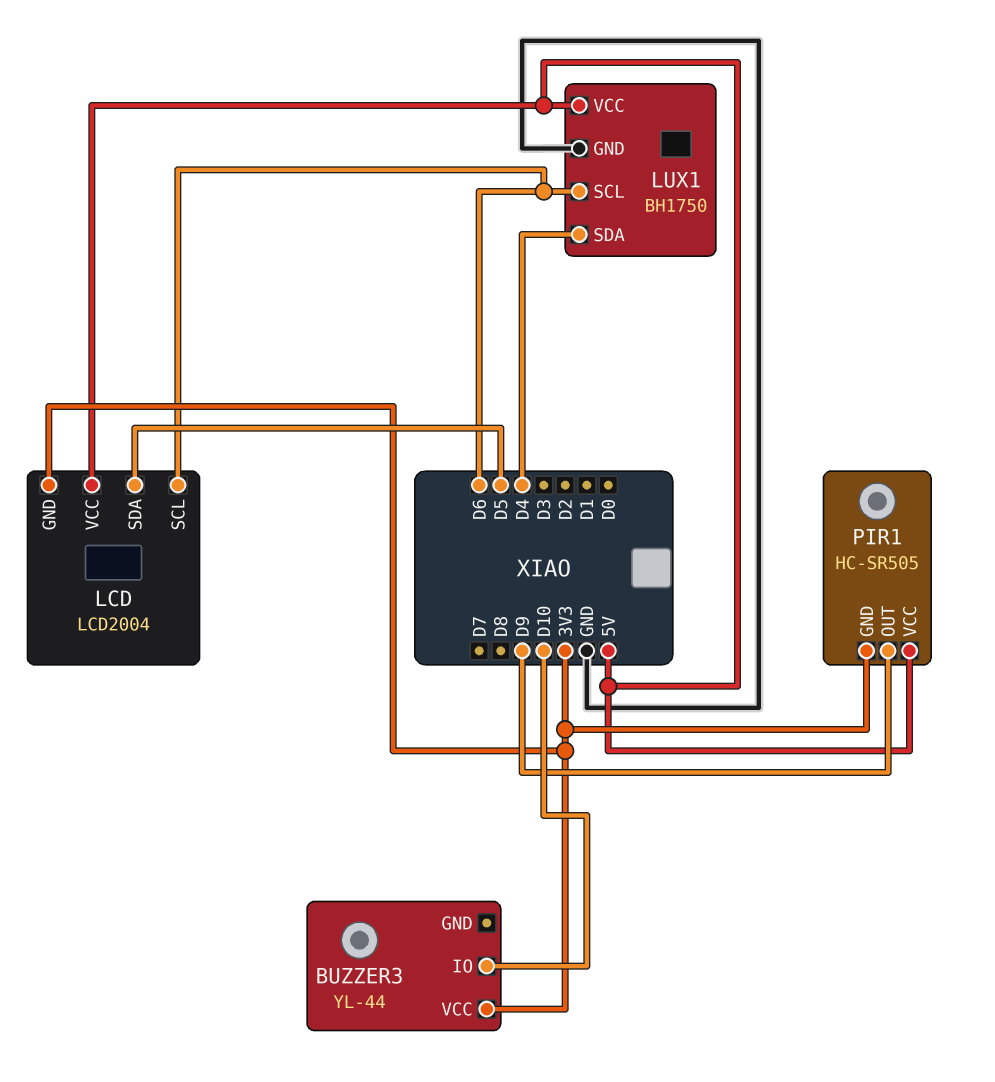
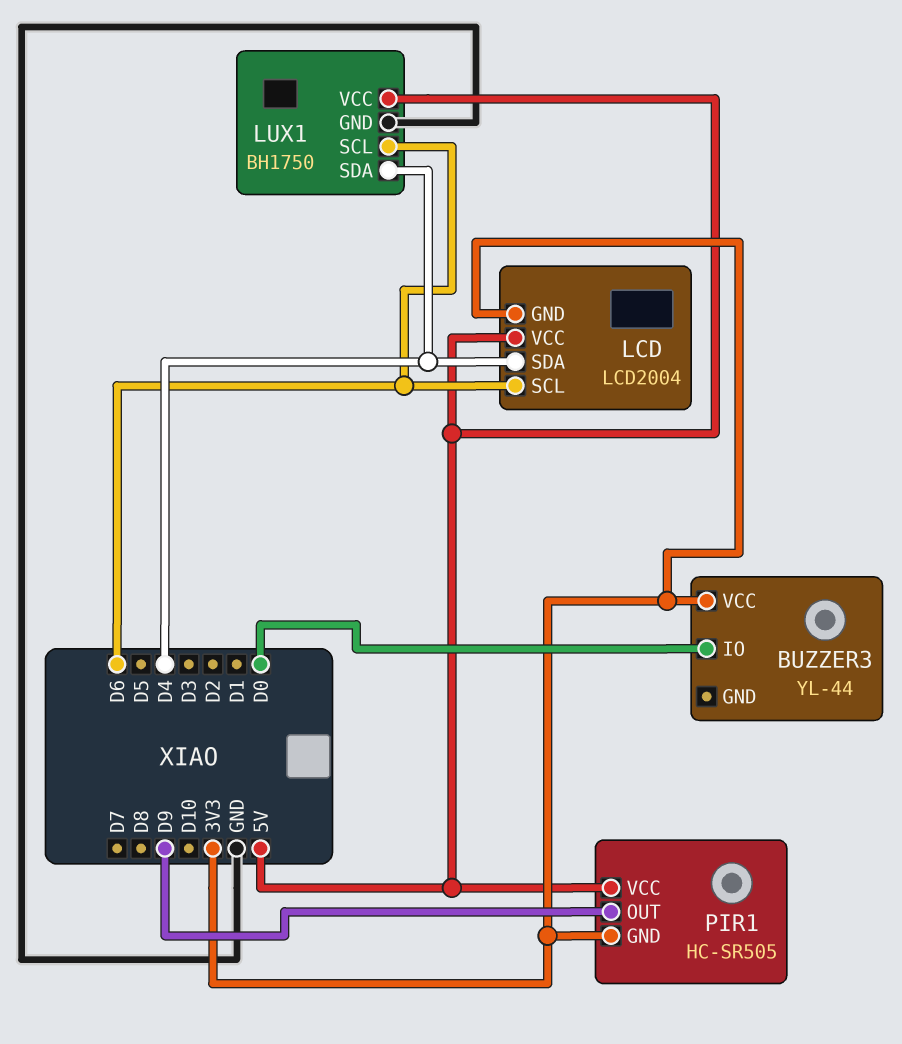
BUZZER3 pin IO: D10 -> D0
LCD pin SDA: D5 -> D4

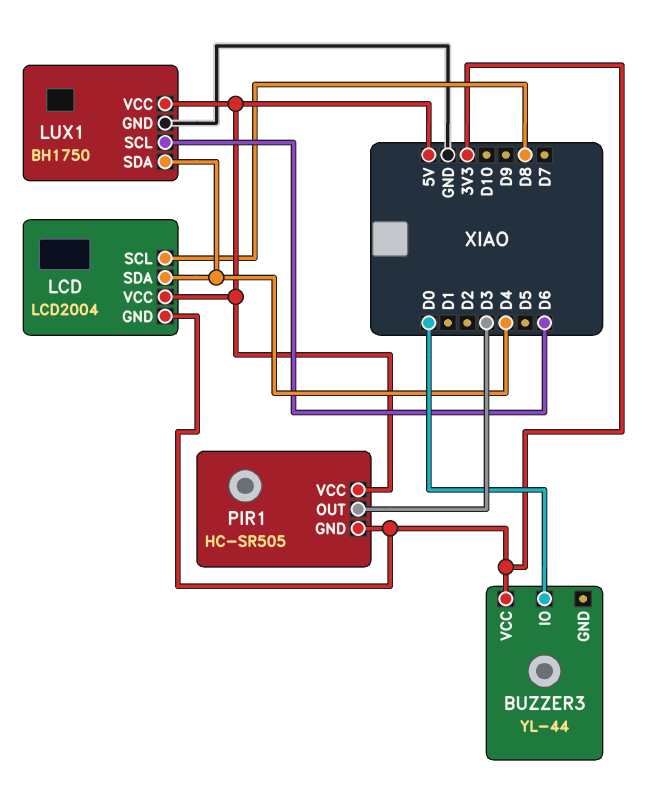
LCD pin SCL: D6 -> D8
PIR1 pin OUT: D9 -> D3

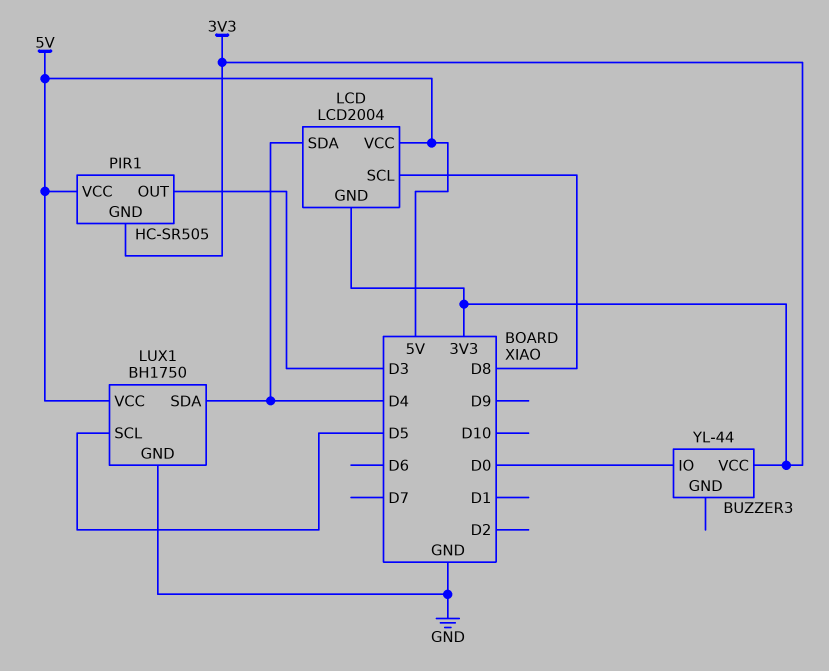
LUX1 pin SCL: D6 -> D5

